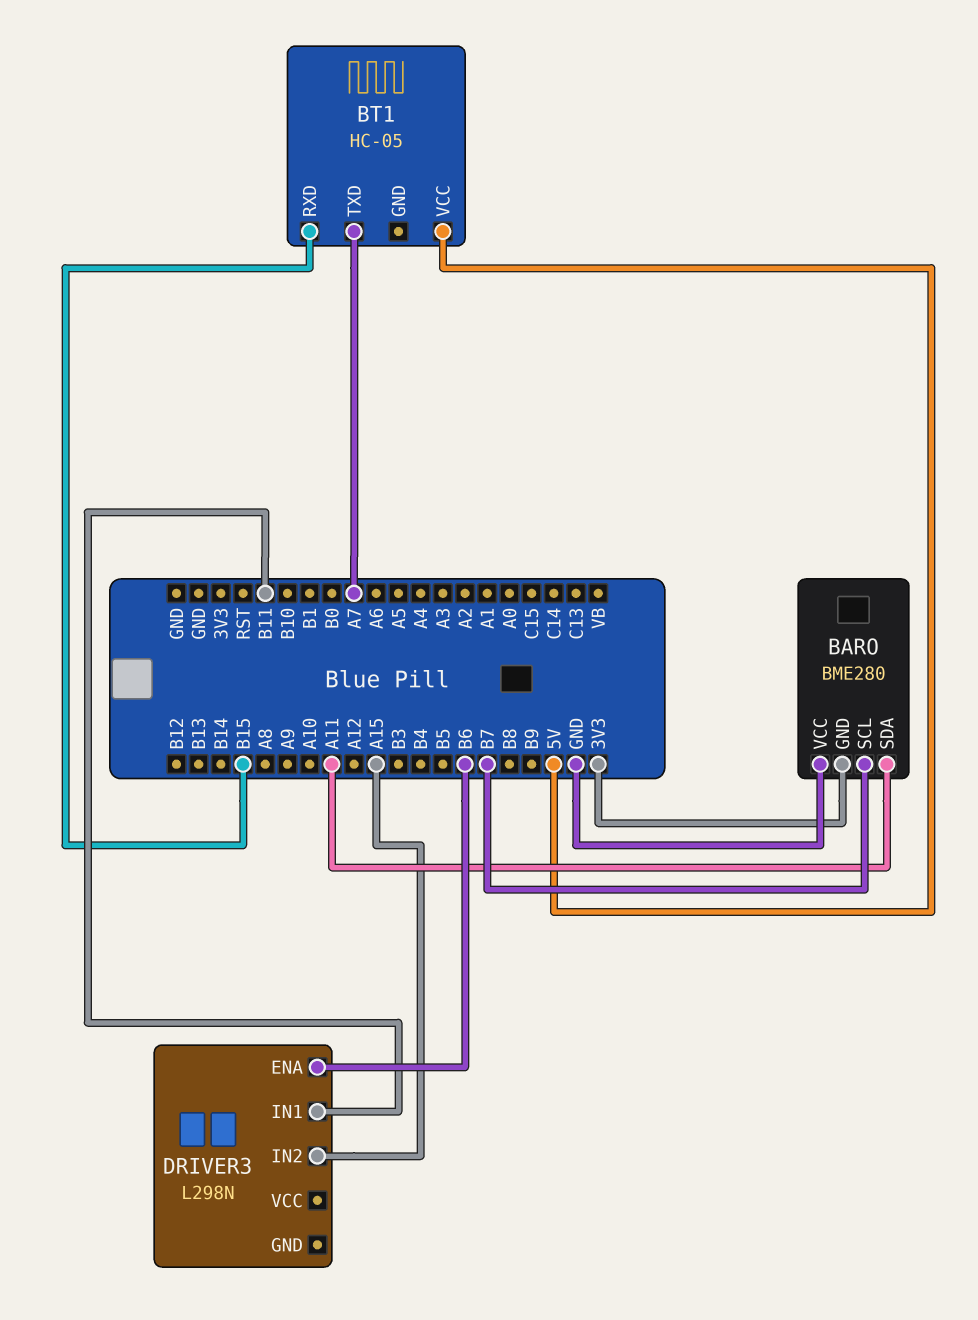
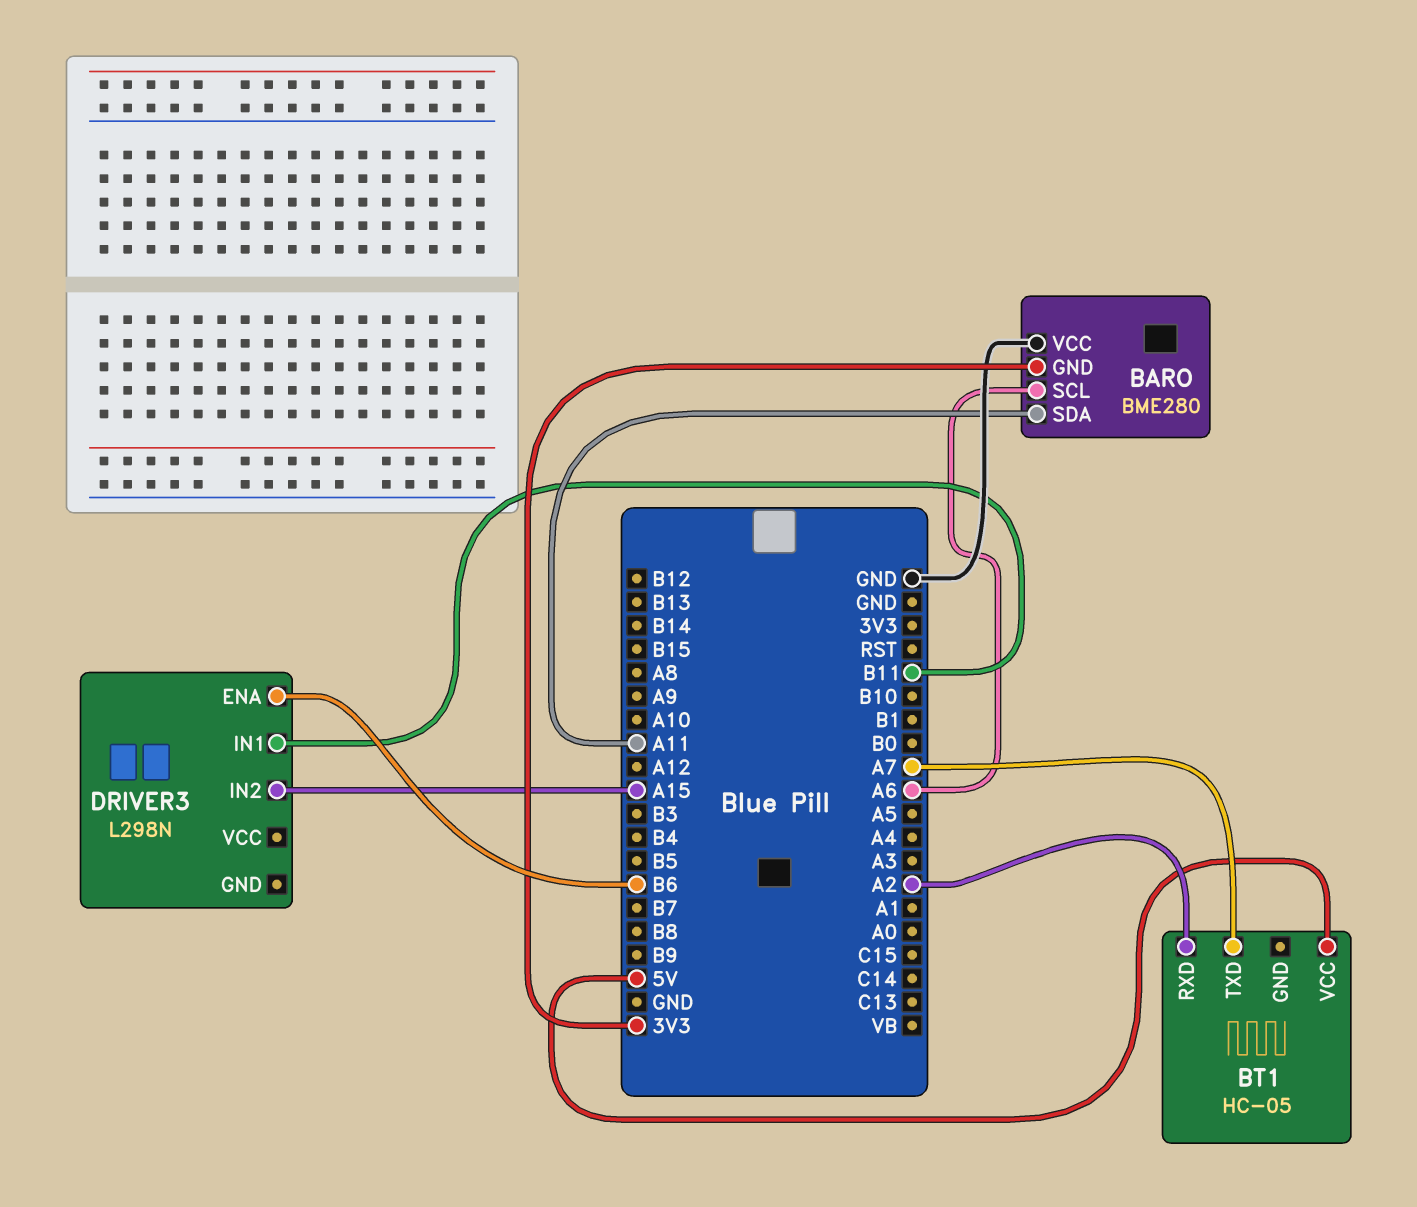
BARO pin SCL: B7 -> A6
BT1 pin RXD: B15 -> A2

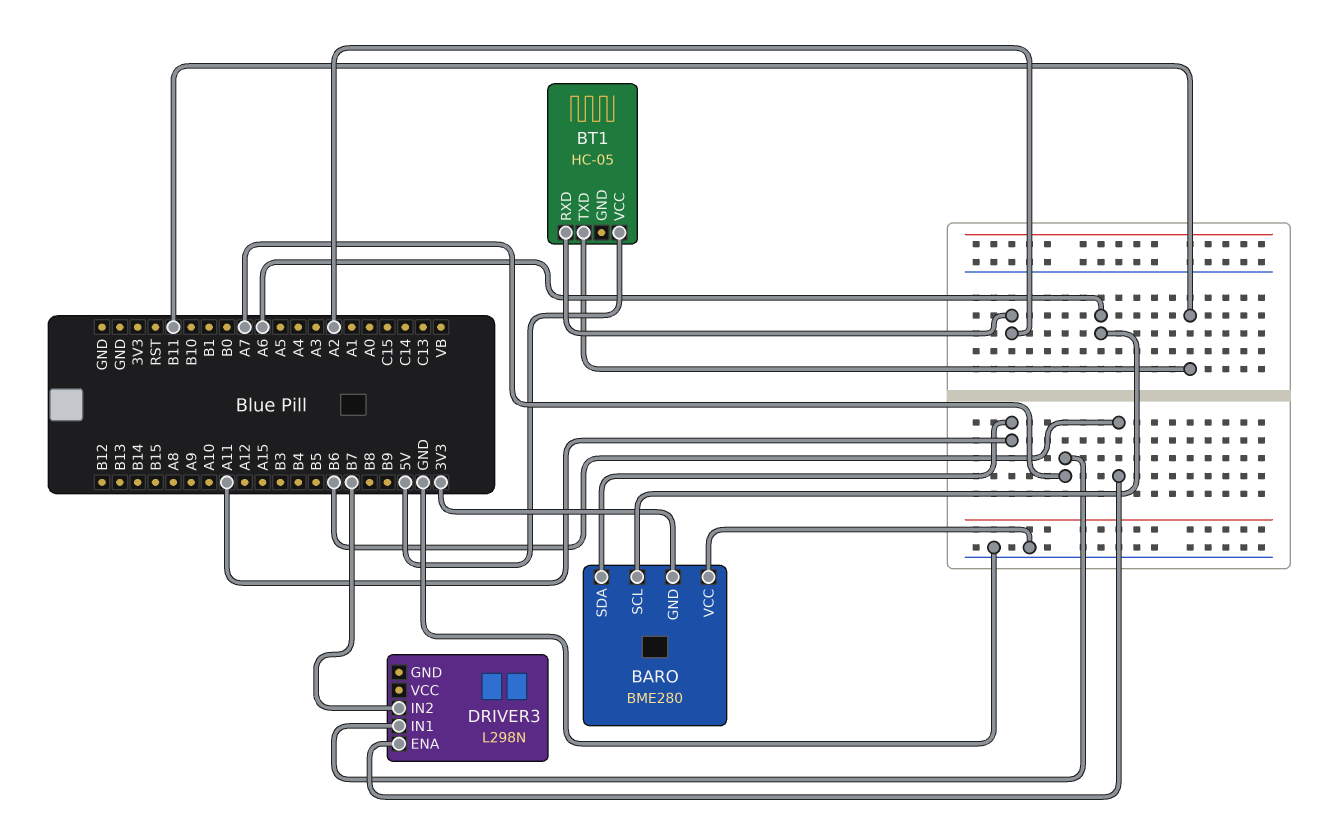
BT1 pin TXD: A7 -> B11
DRIVER3 pin IN1: B11 -> A7
DRIVER3 pin IN2: A15 -> B7

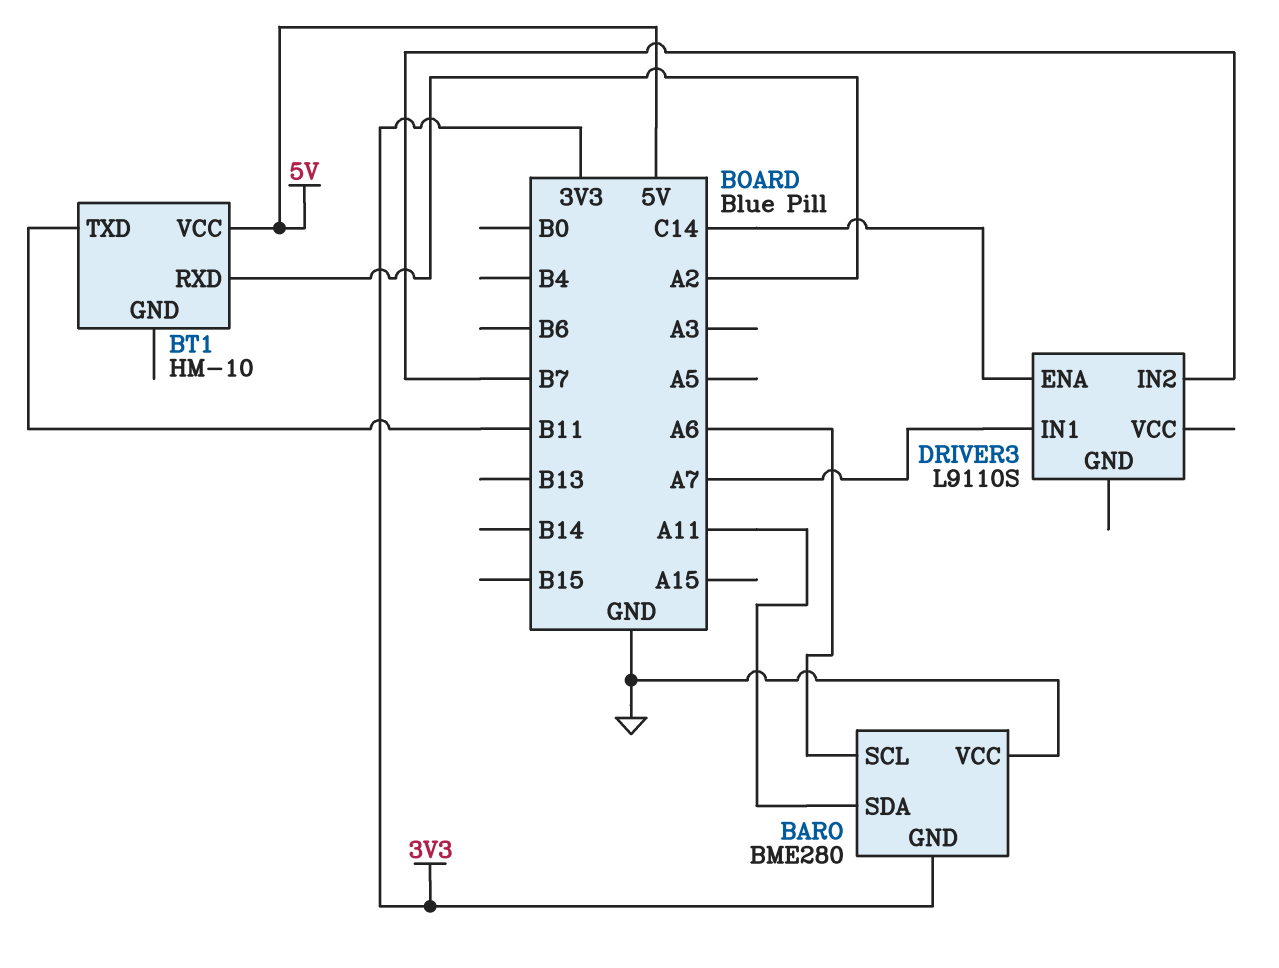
BT1: HC-05 -> HM-10
DRIVER3: L298N -> L9110S
DRIVER3 pin ENA: B6 -> C14

